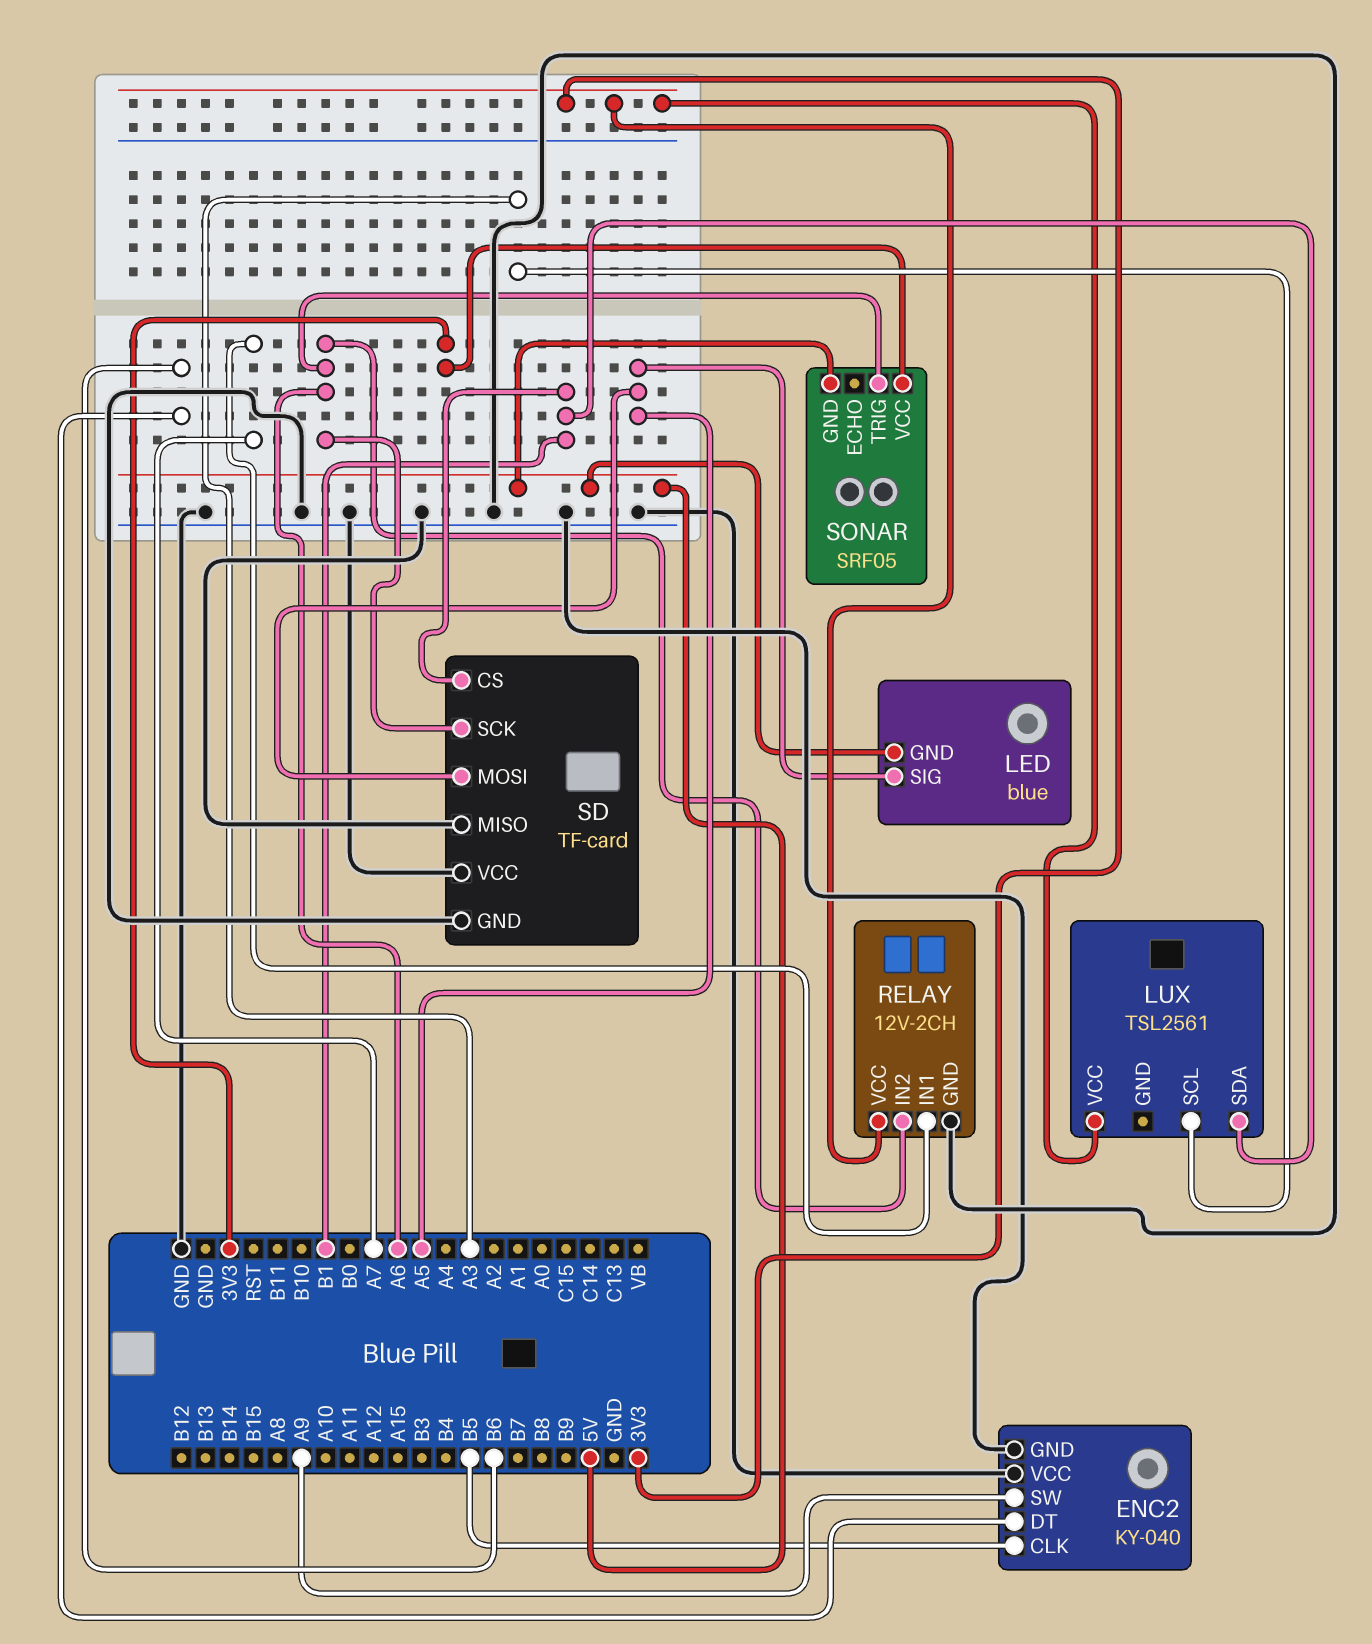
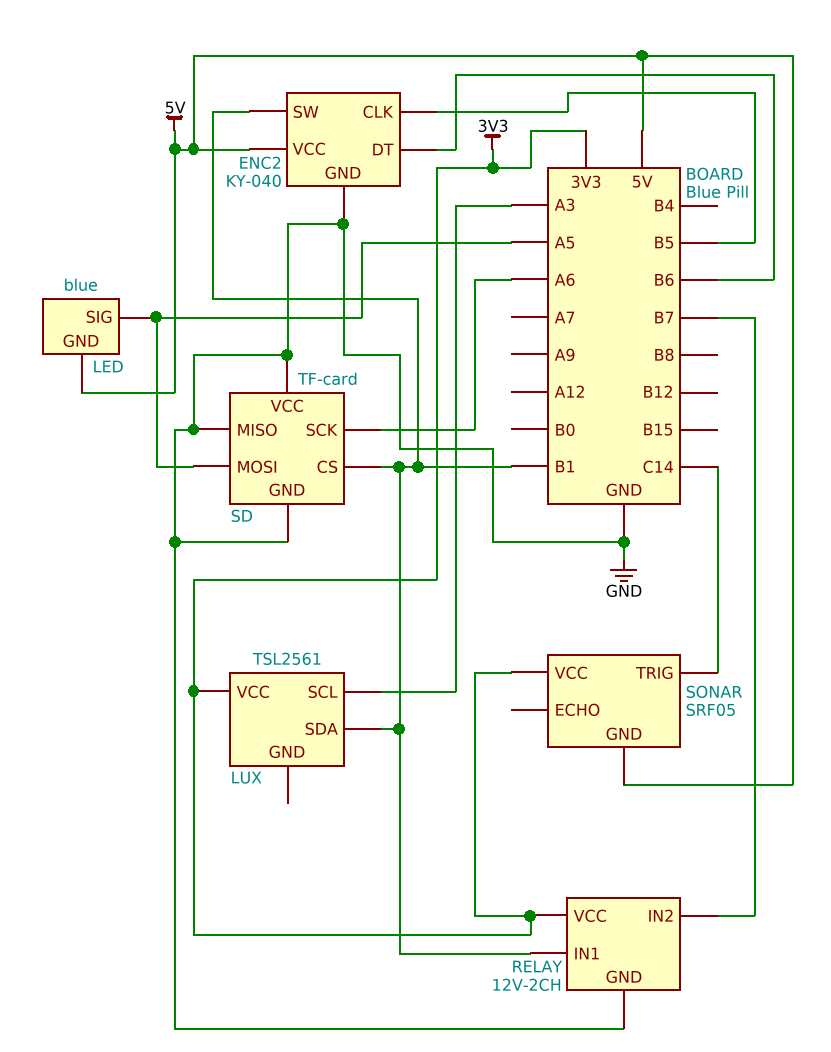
ENC2 pin SW: A9 -> B1
ENC2 pin VCC: GND -> 5V
RELAY pin IN1: A7 -> B1
RELAY pin IN2: A6 -> B7
SONAR pin TRIG: A6 -> C14

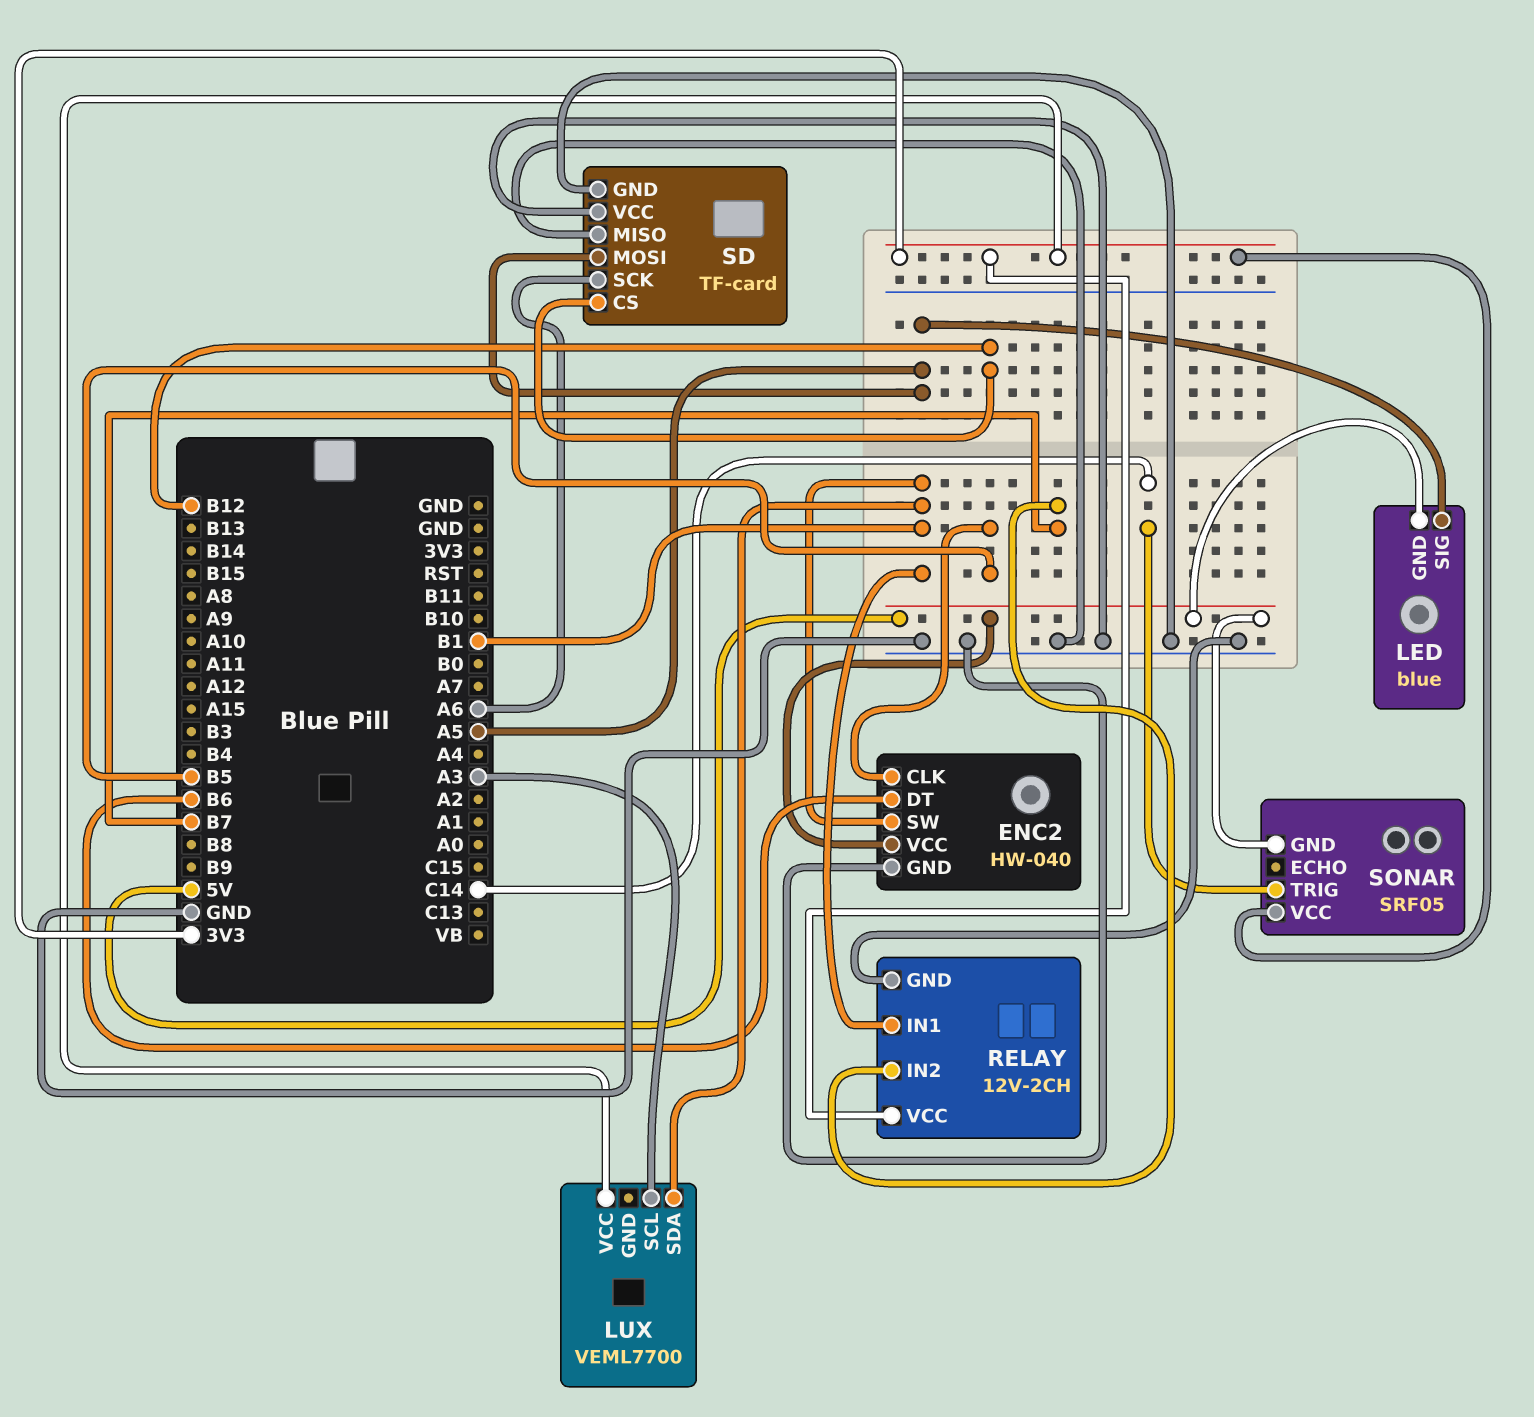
ENC2: KY-040 -> HW-040
LUX: TSL2561 -> VEML7700
SD pin CS: B1 -> B12

